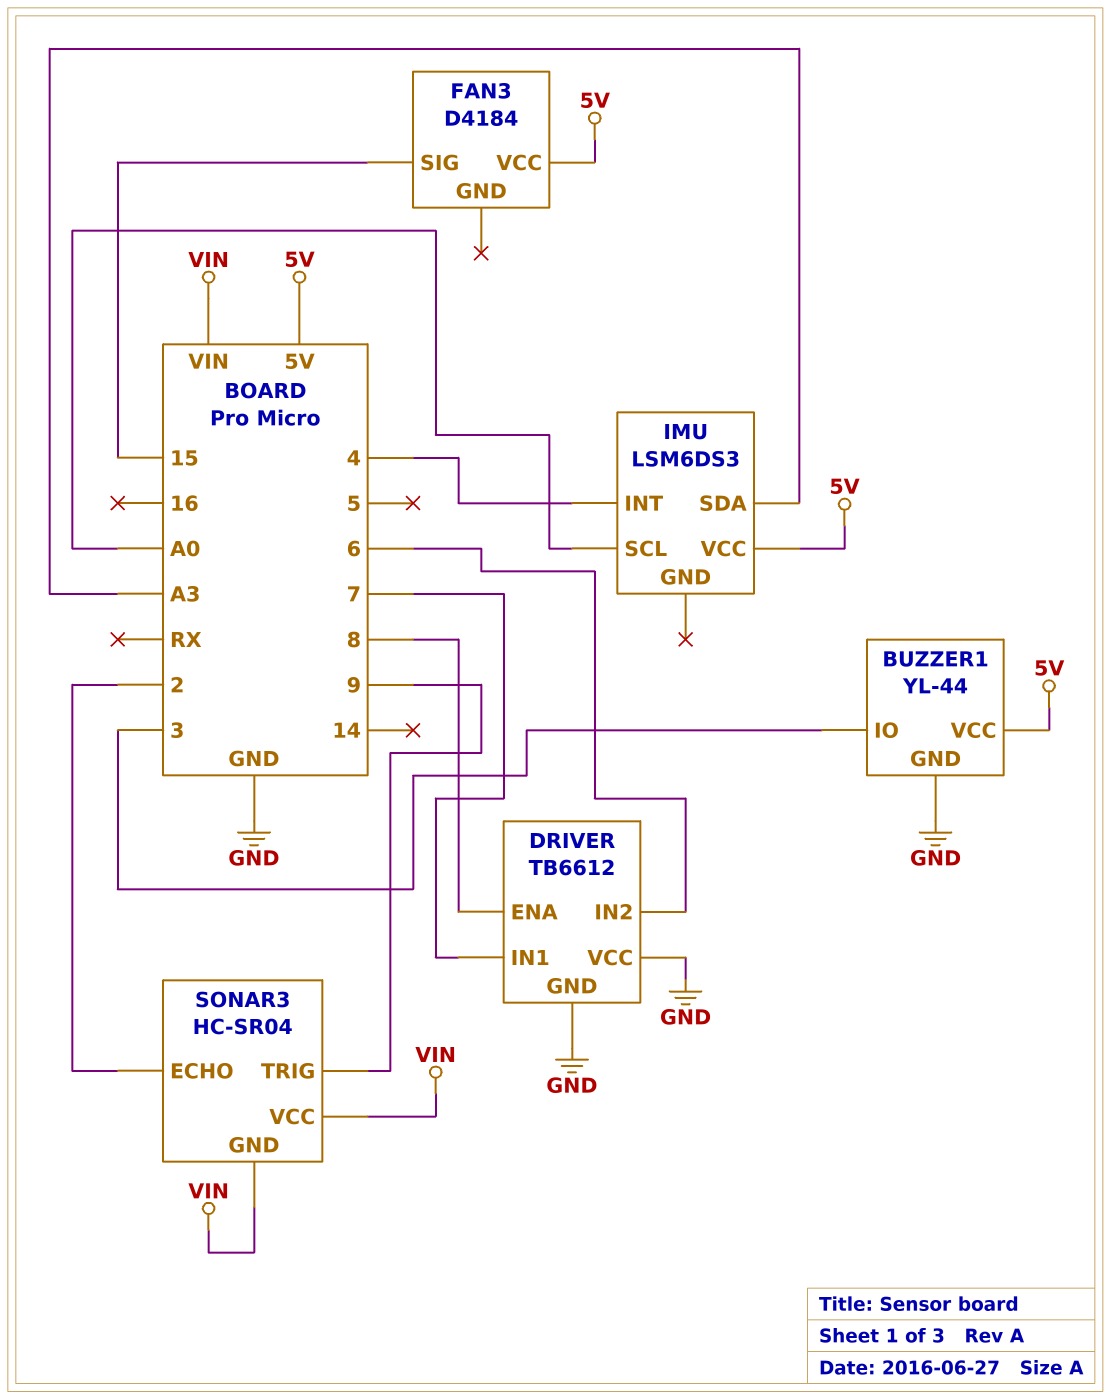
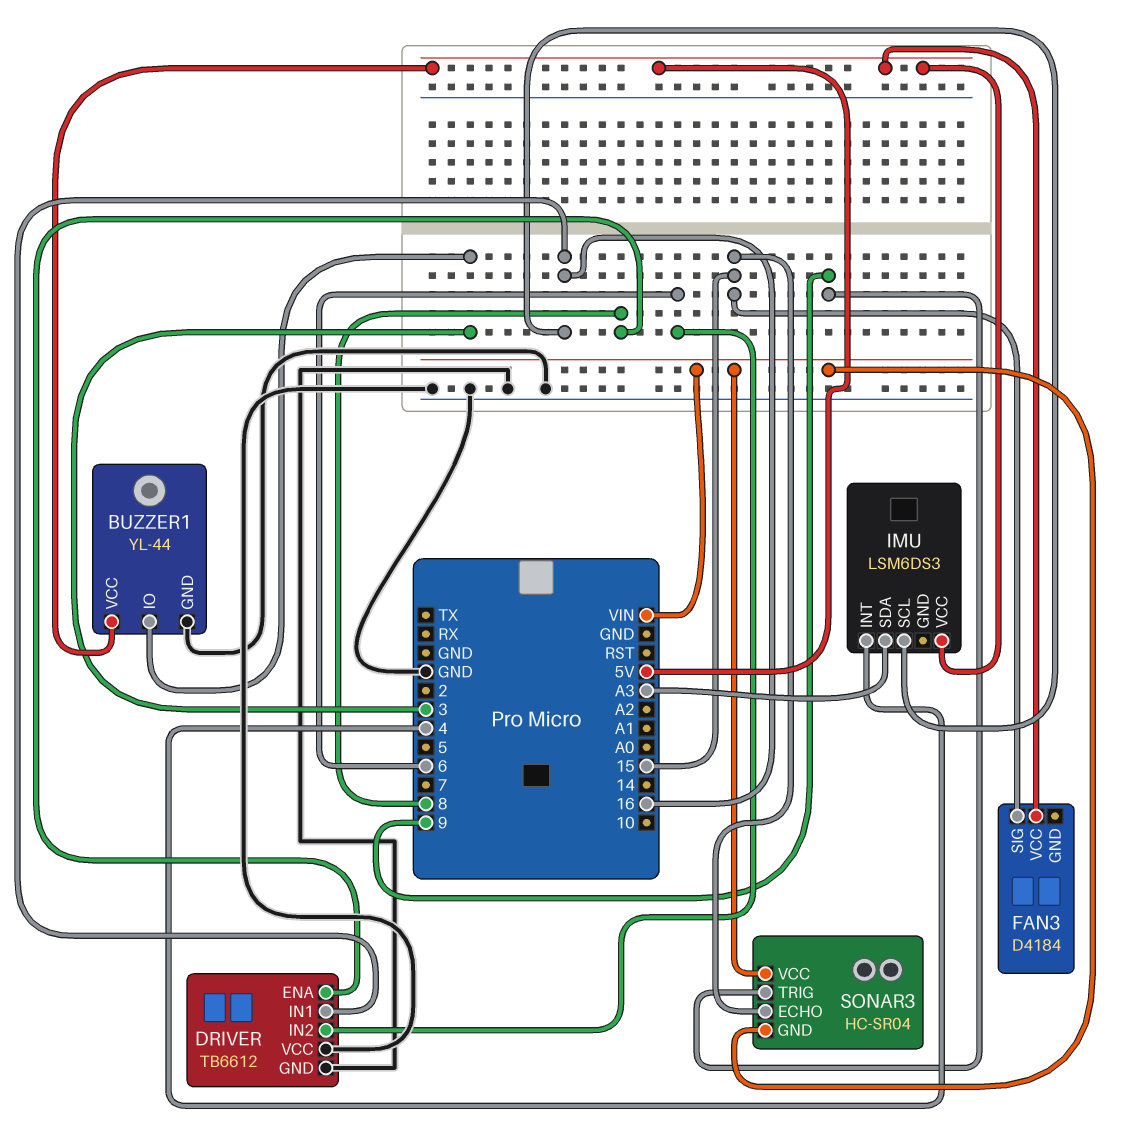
DRIVER pin IN1: 7 -> 16
IMU pin SCL: A0 -> 16
SONAR3 pin ECHO: 2 -> 15

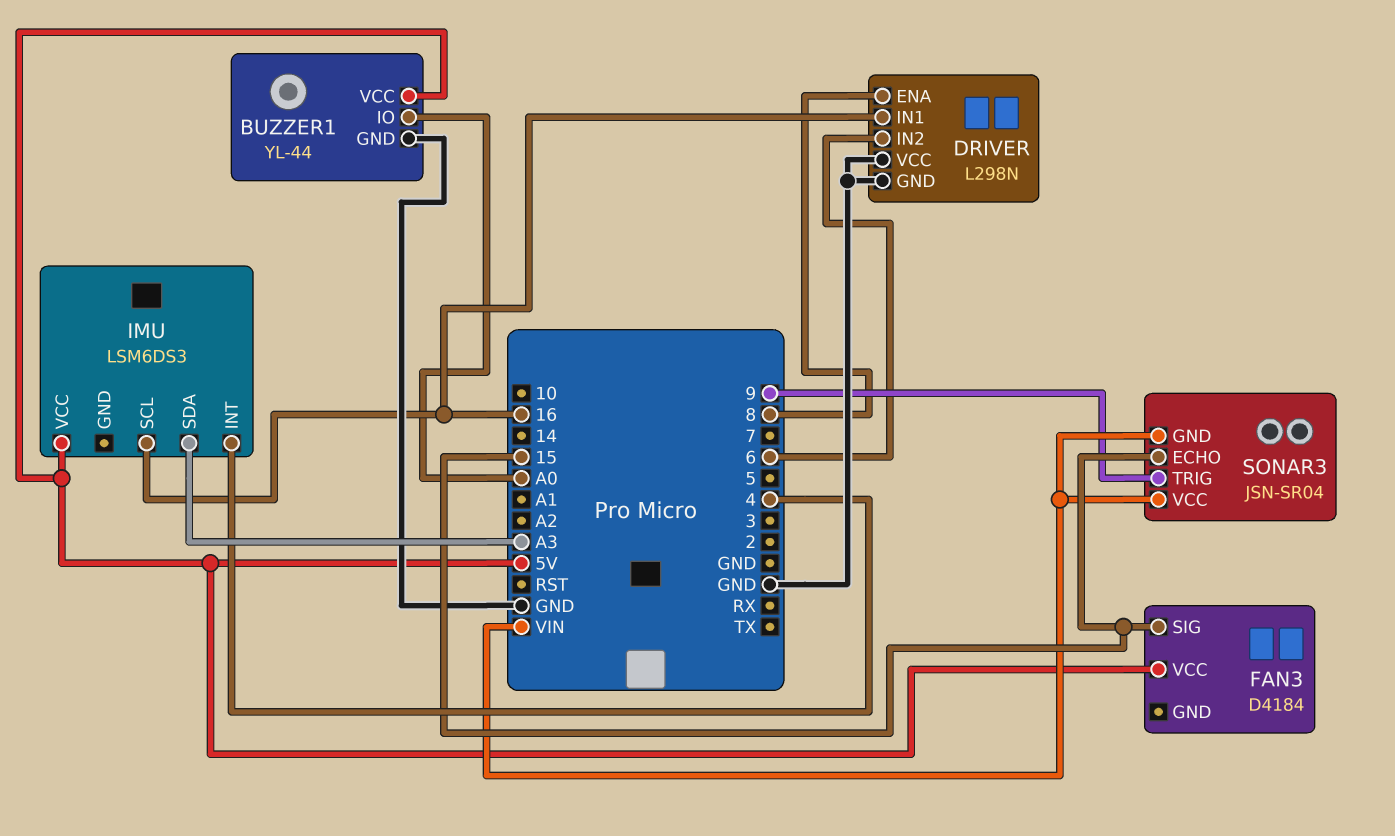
BUZZER1 pin IO: 3 -> A0
DRIVER: TB6612 -> L298N
SONAR3: HC-SR04 -> JSN-SR04

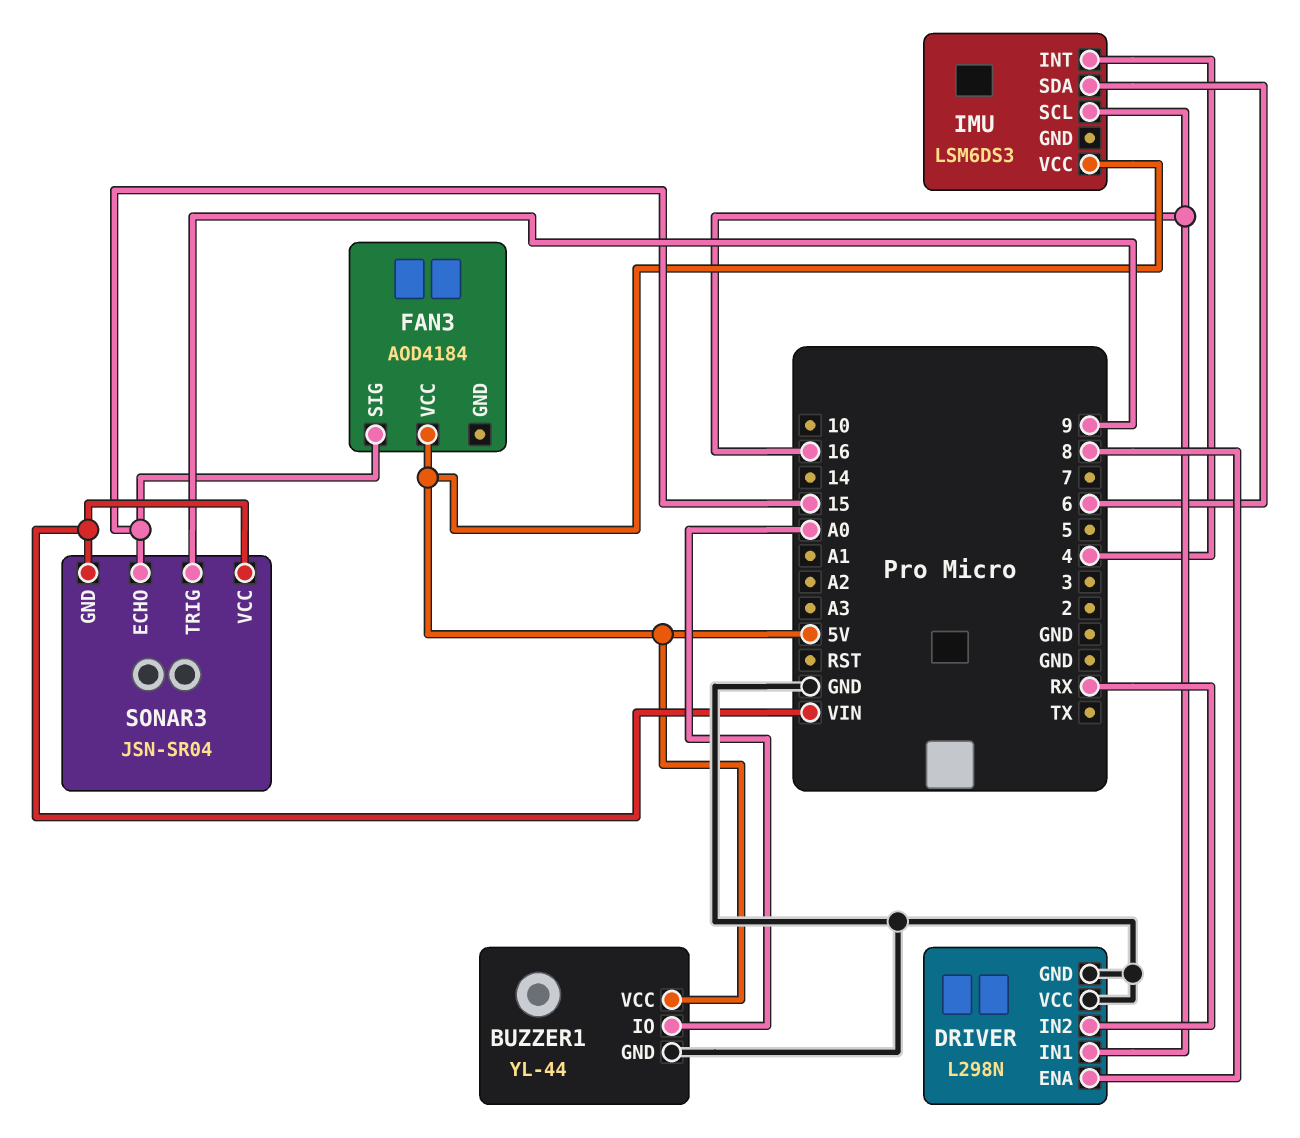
DRIVER pin IN2: 6 -> RX
FAN3: D4184 -> AOD4184
IMU pin SDA: A3 -> 6

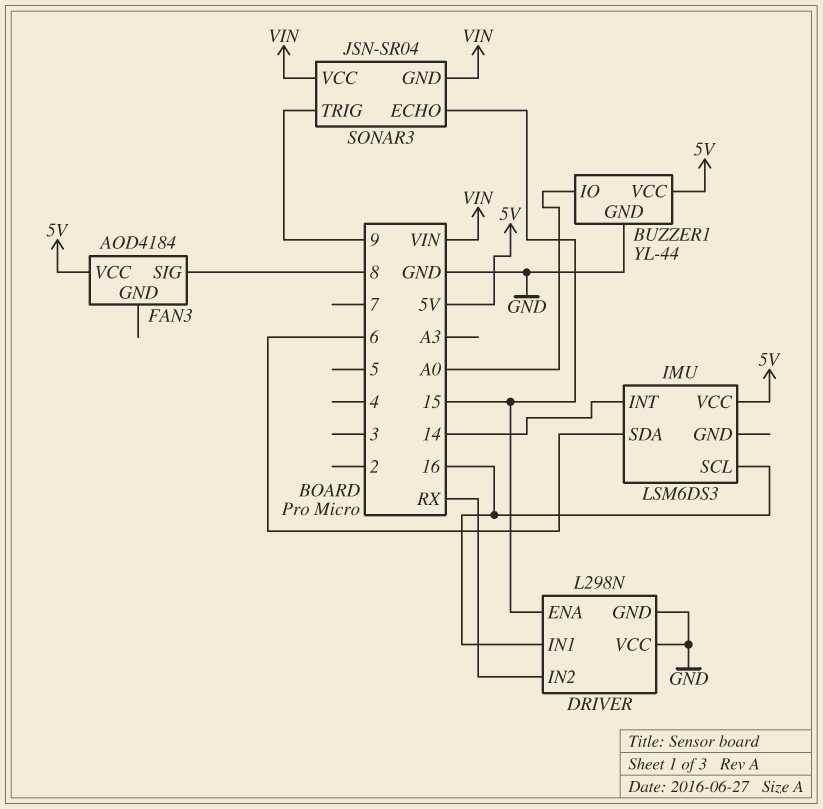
DRIVER pin ENA: 8 -> 15
FAN3 pin SIG: 15 -> 8
IMU pin INT: 4 -> 14

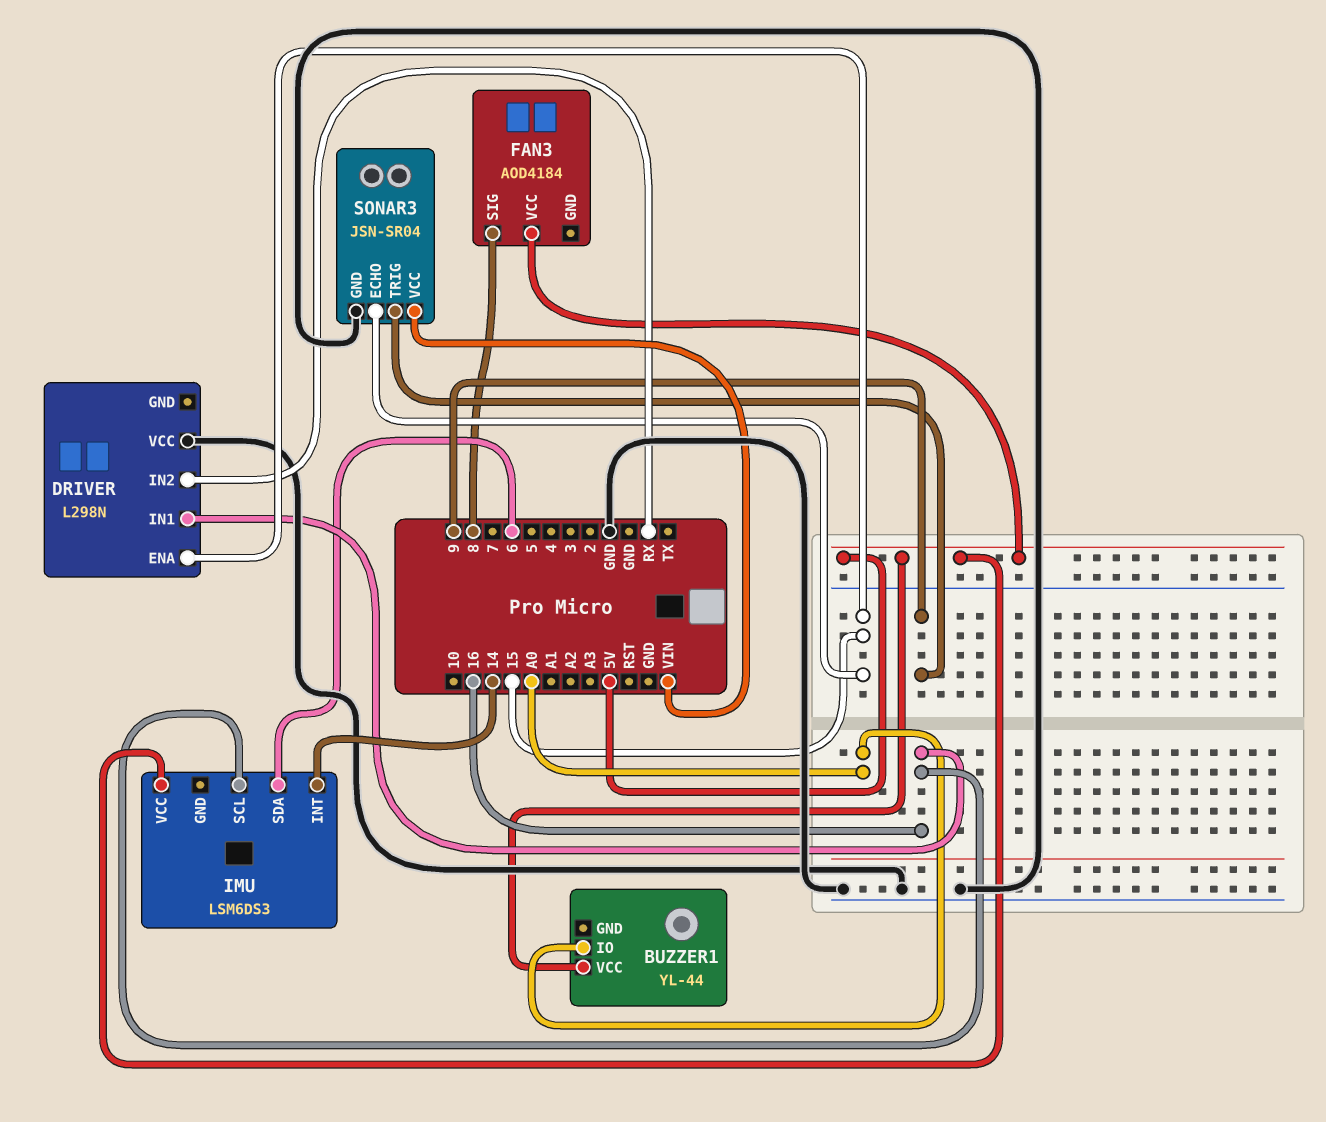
BUZZER1 pin GND: GND -> none
DRIVER pin GND: GND -> none
SONAR3 pin GND: VIN -> GND

